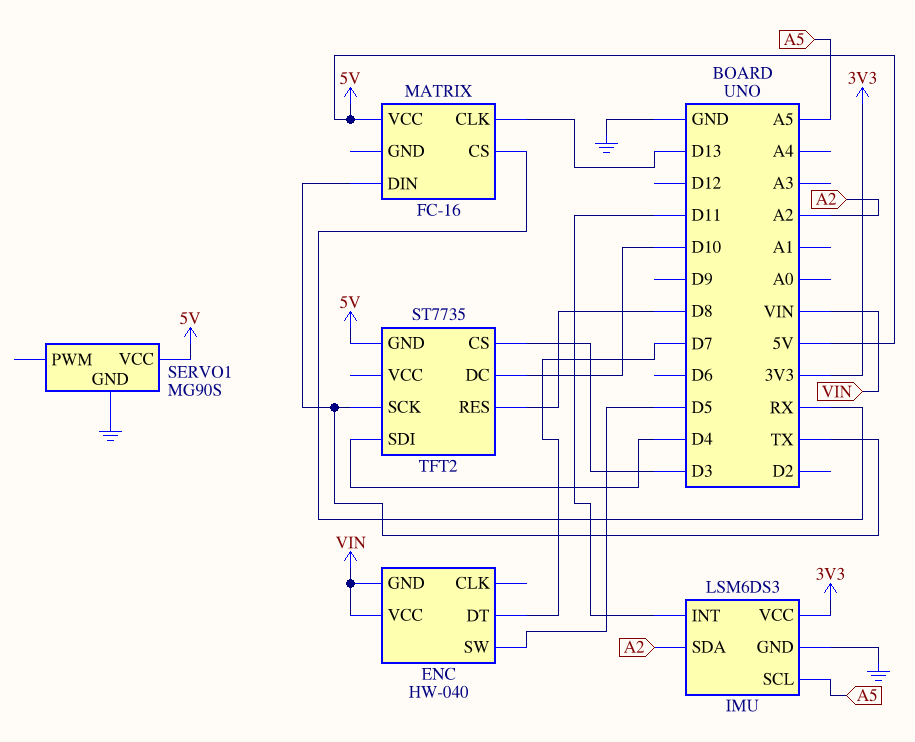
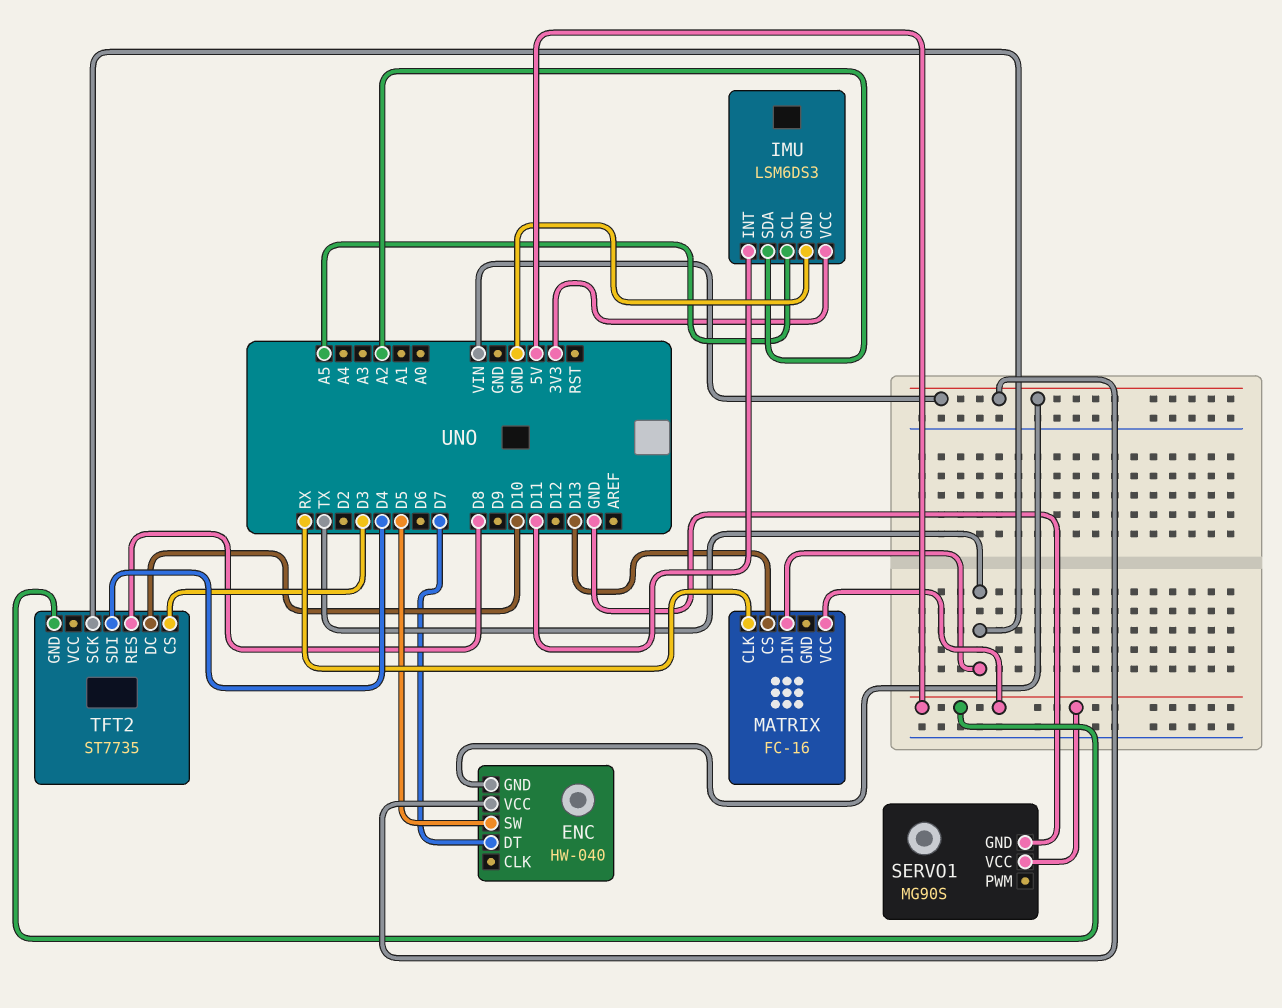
MATRIX pin CLK: D13 -> RX
MATRIX pin CS: RX -> D13

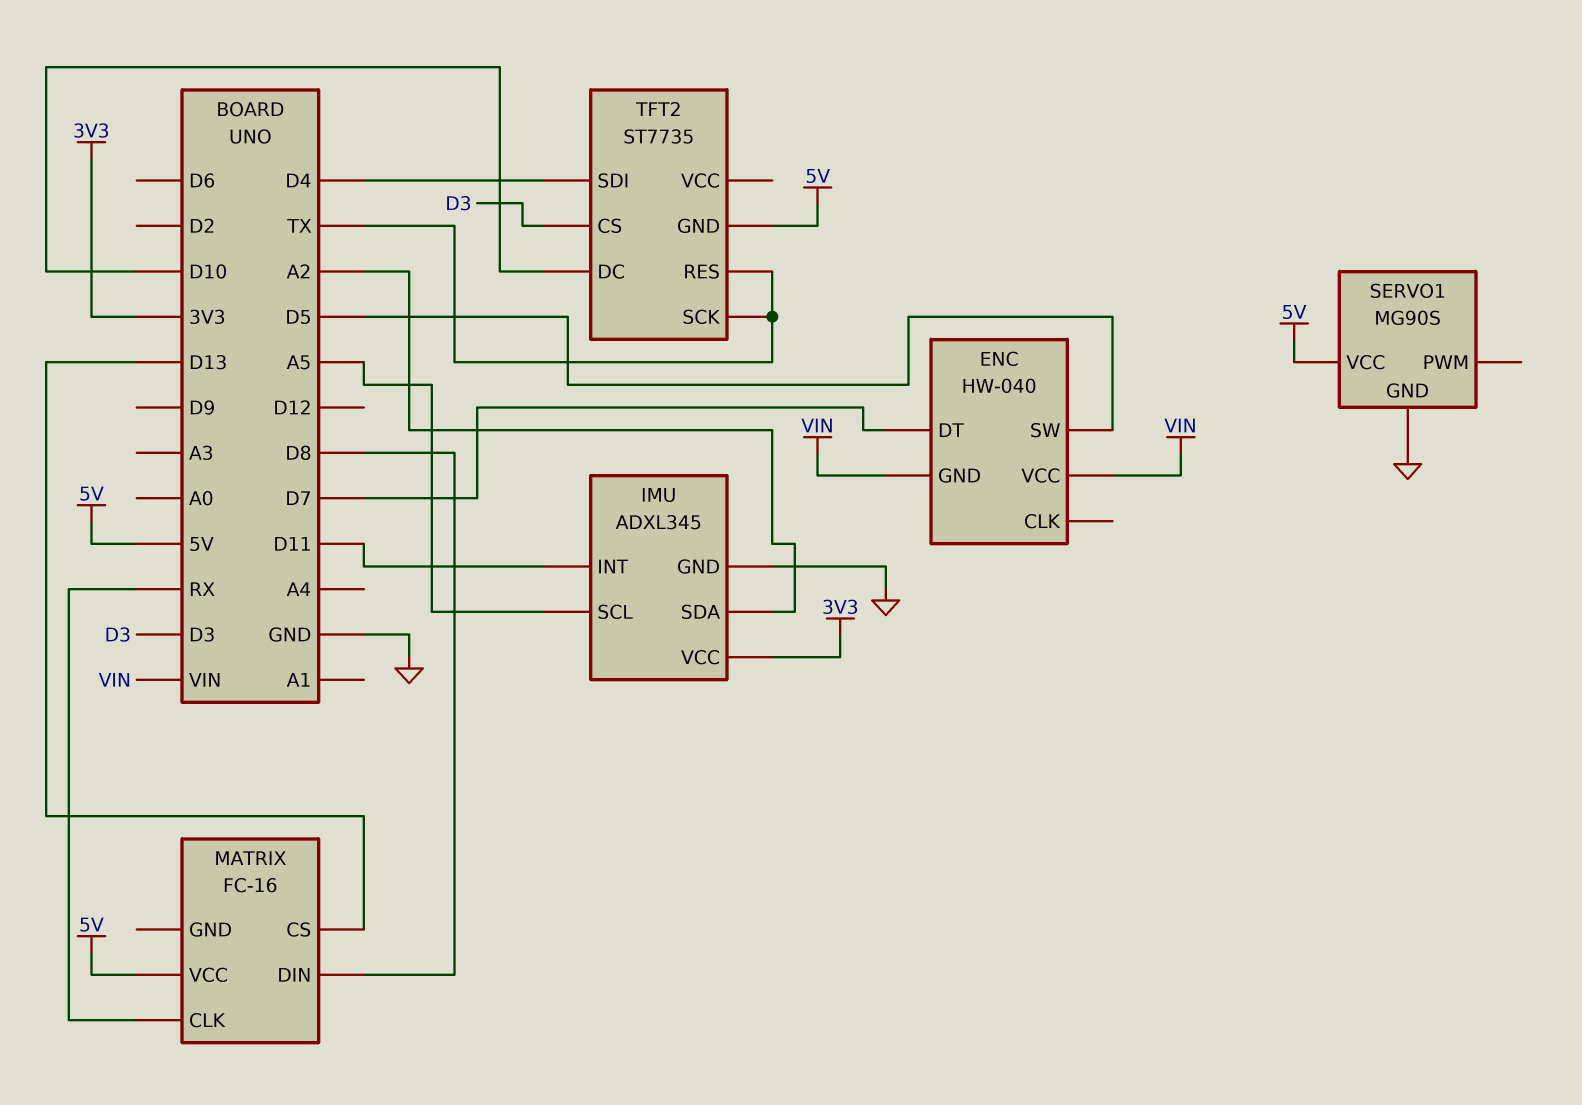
IMU: LSM6DS3 -> ADXL345
MATRIX pin DIN: TX -> D8
TFT2 pin RES: D8 -> TX

